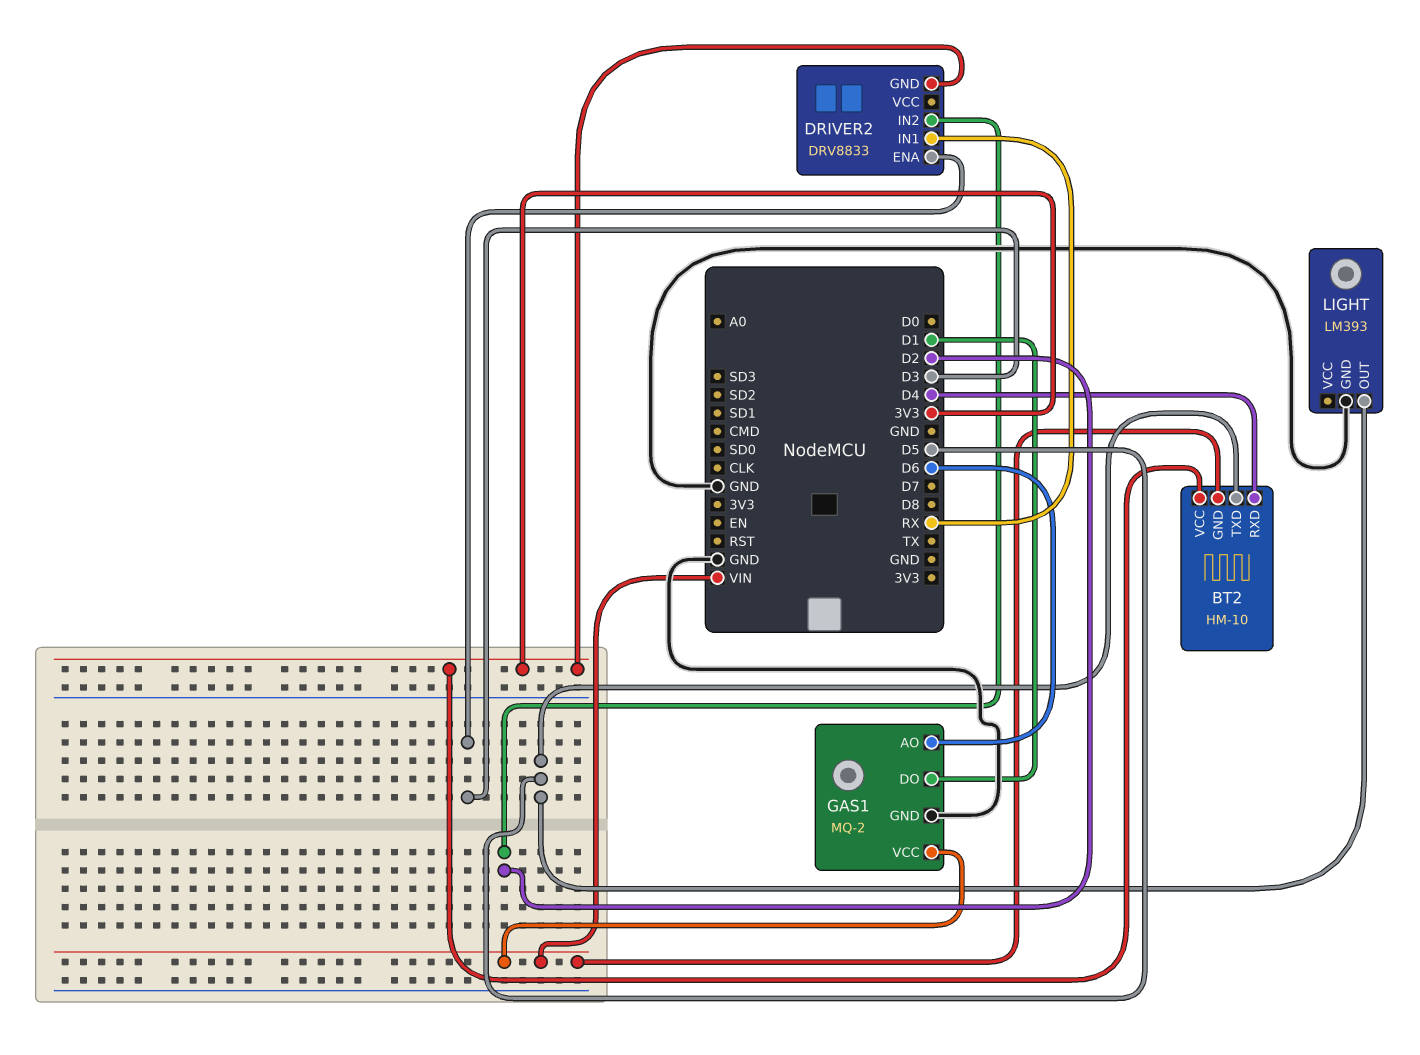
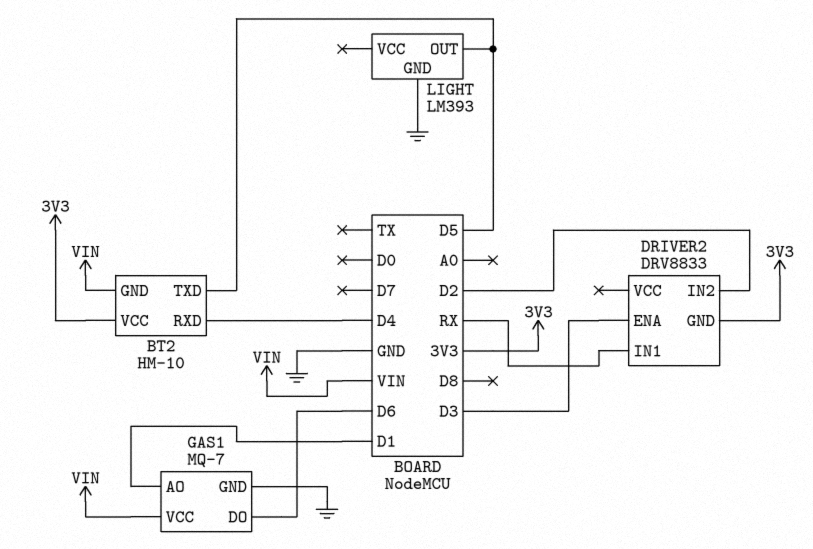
GAS1: MQ-2 -> MQ-7
GAS1 pin AO: D6 -> D1
GAS1 pin DO: D1 -> D6

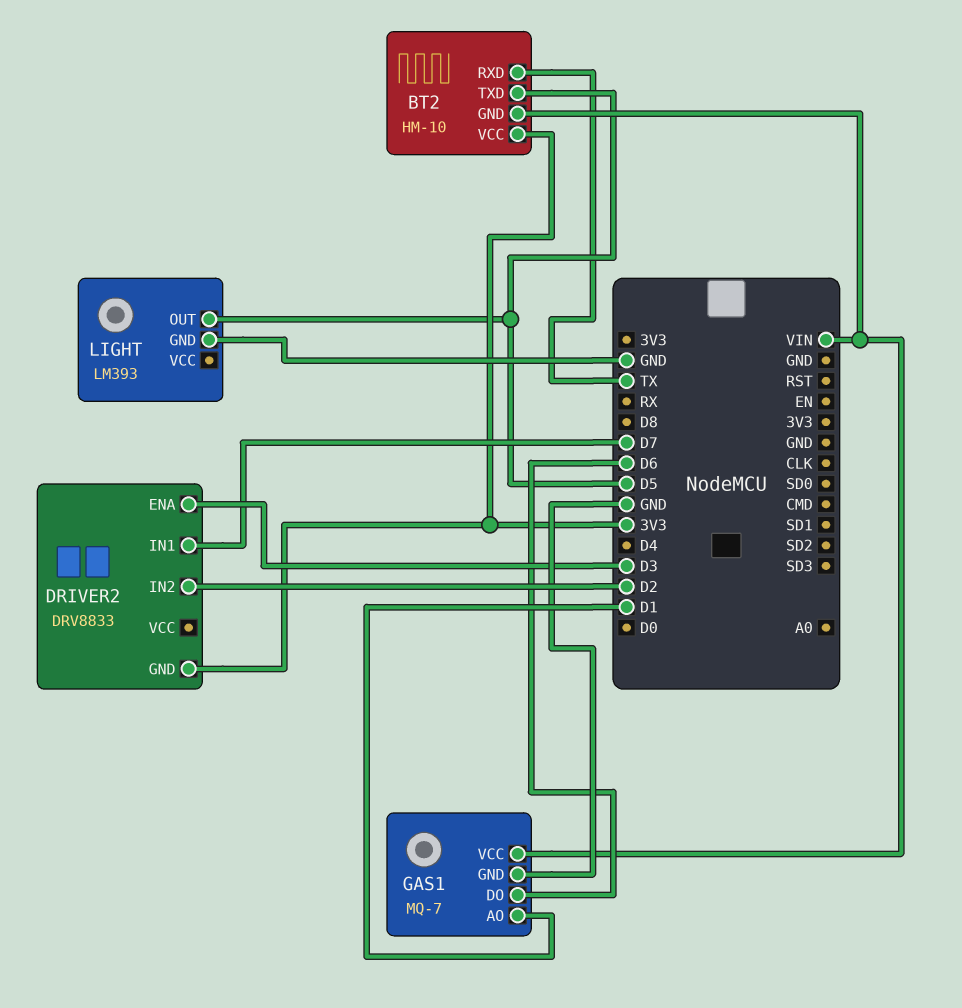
BT2 pin RXD: D4 -> TX
DRIVER2 pin IN1: RX -> D7

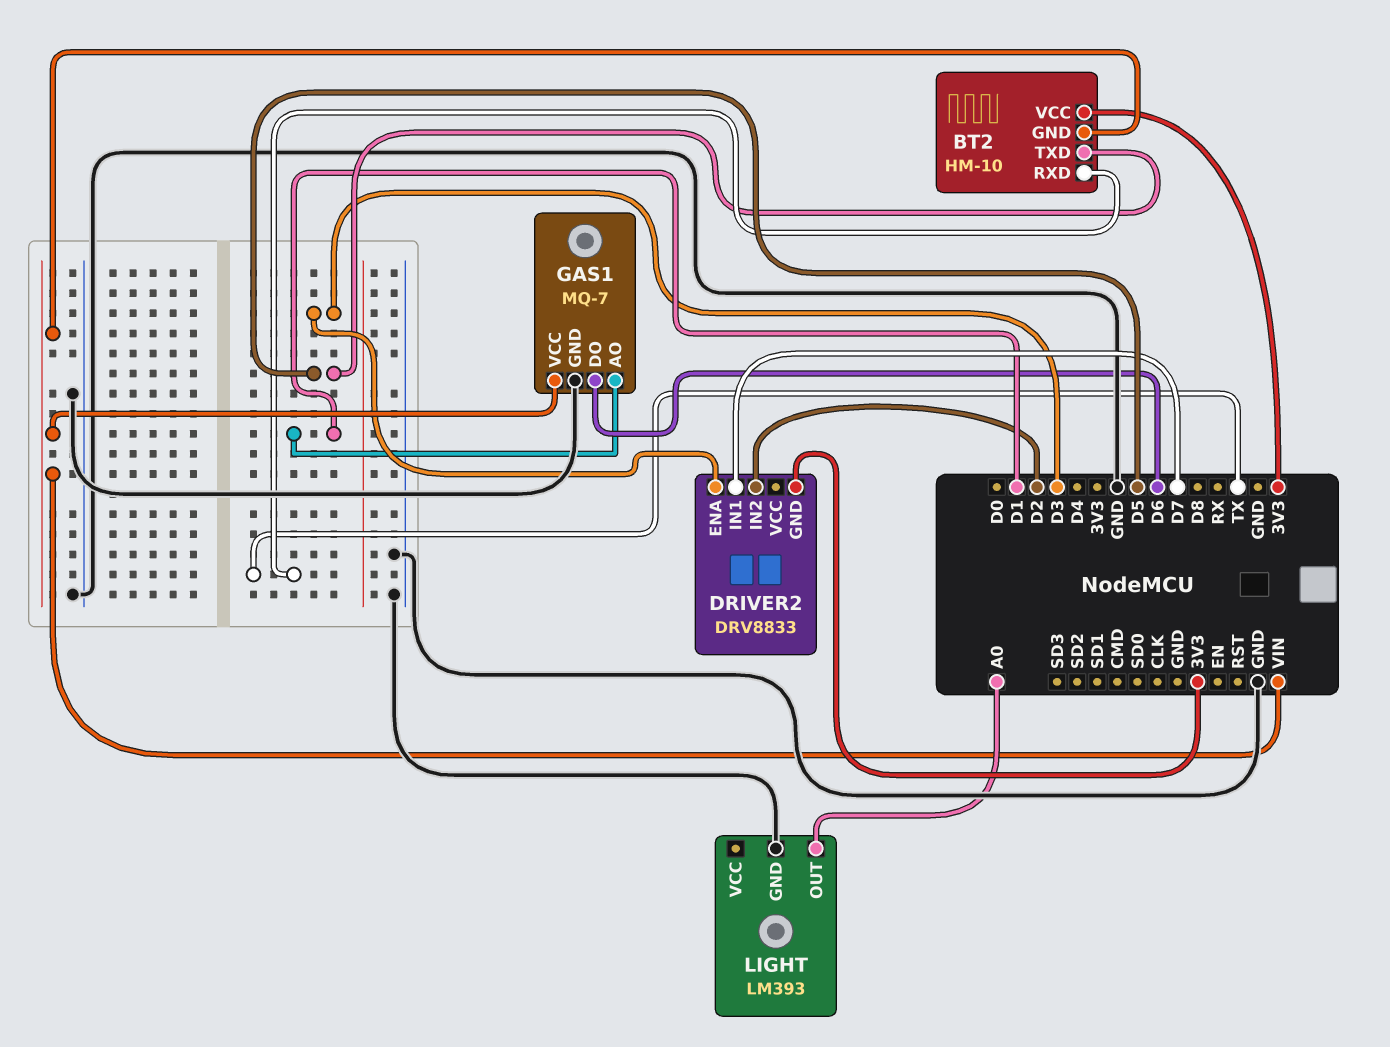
LIGHT pin OUT: D5 -> A0

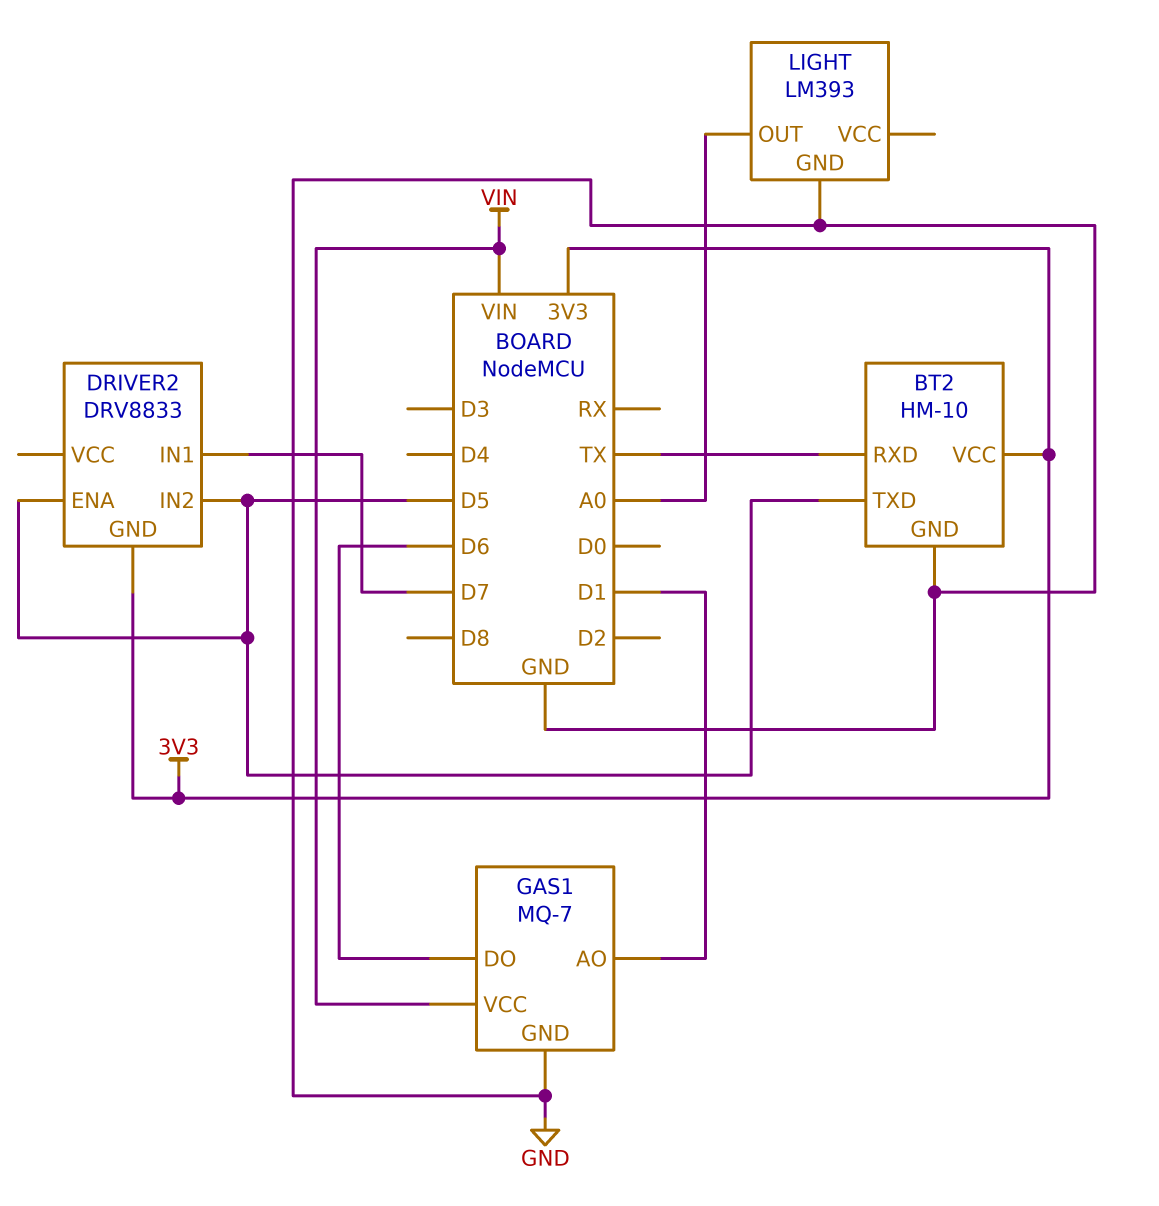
BT2 pin GND: VIN -> GND
DRIVER2 pin ENA: D3 -> D5
DRIVER2 pin IN2: D2 -> D5

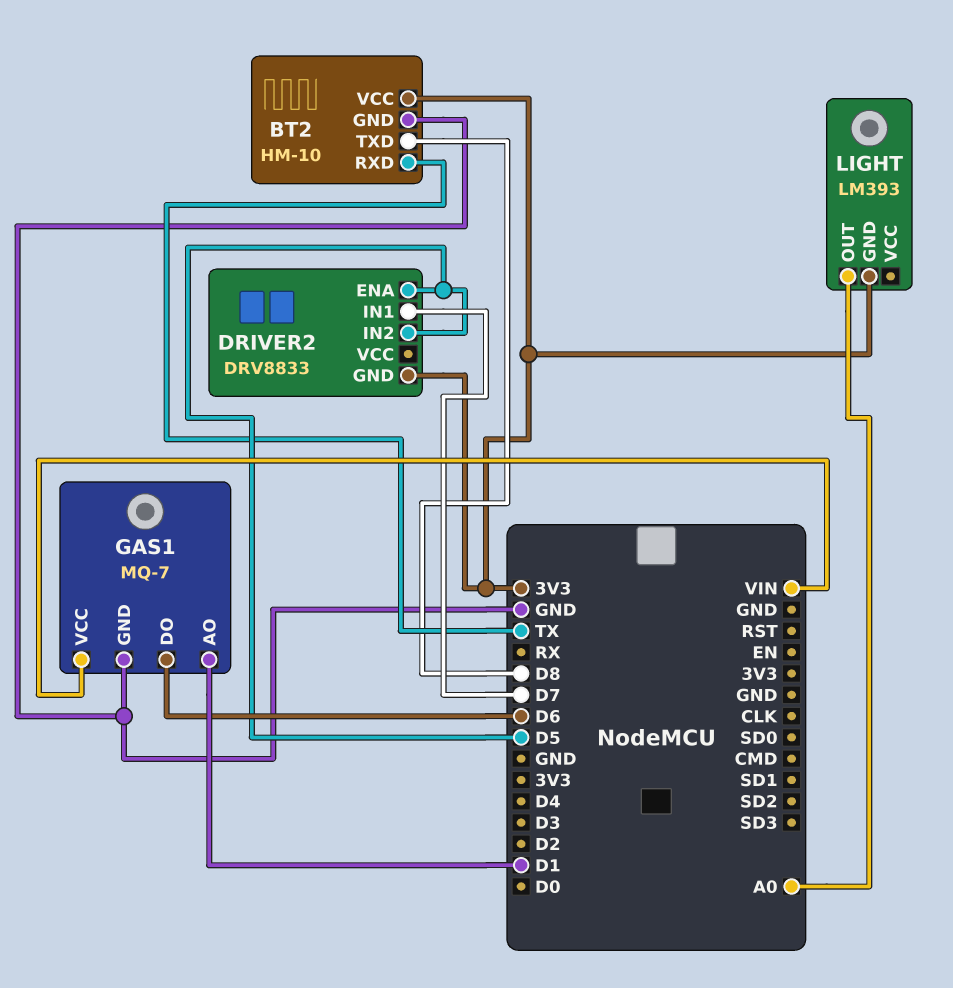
BT2 pin TXD: D5 -> D8
LIGHT pin GND: GND -> 3V3

